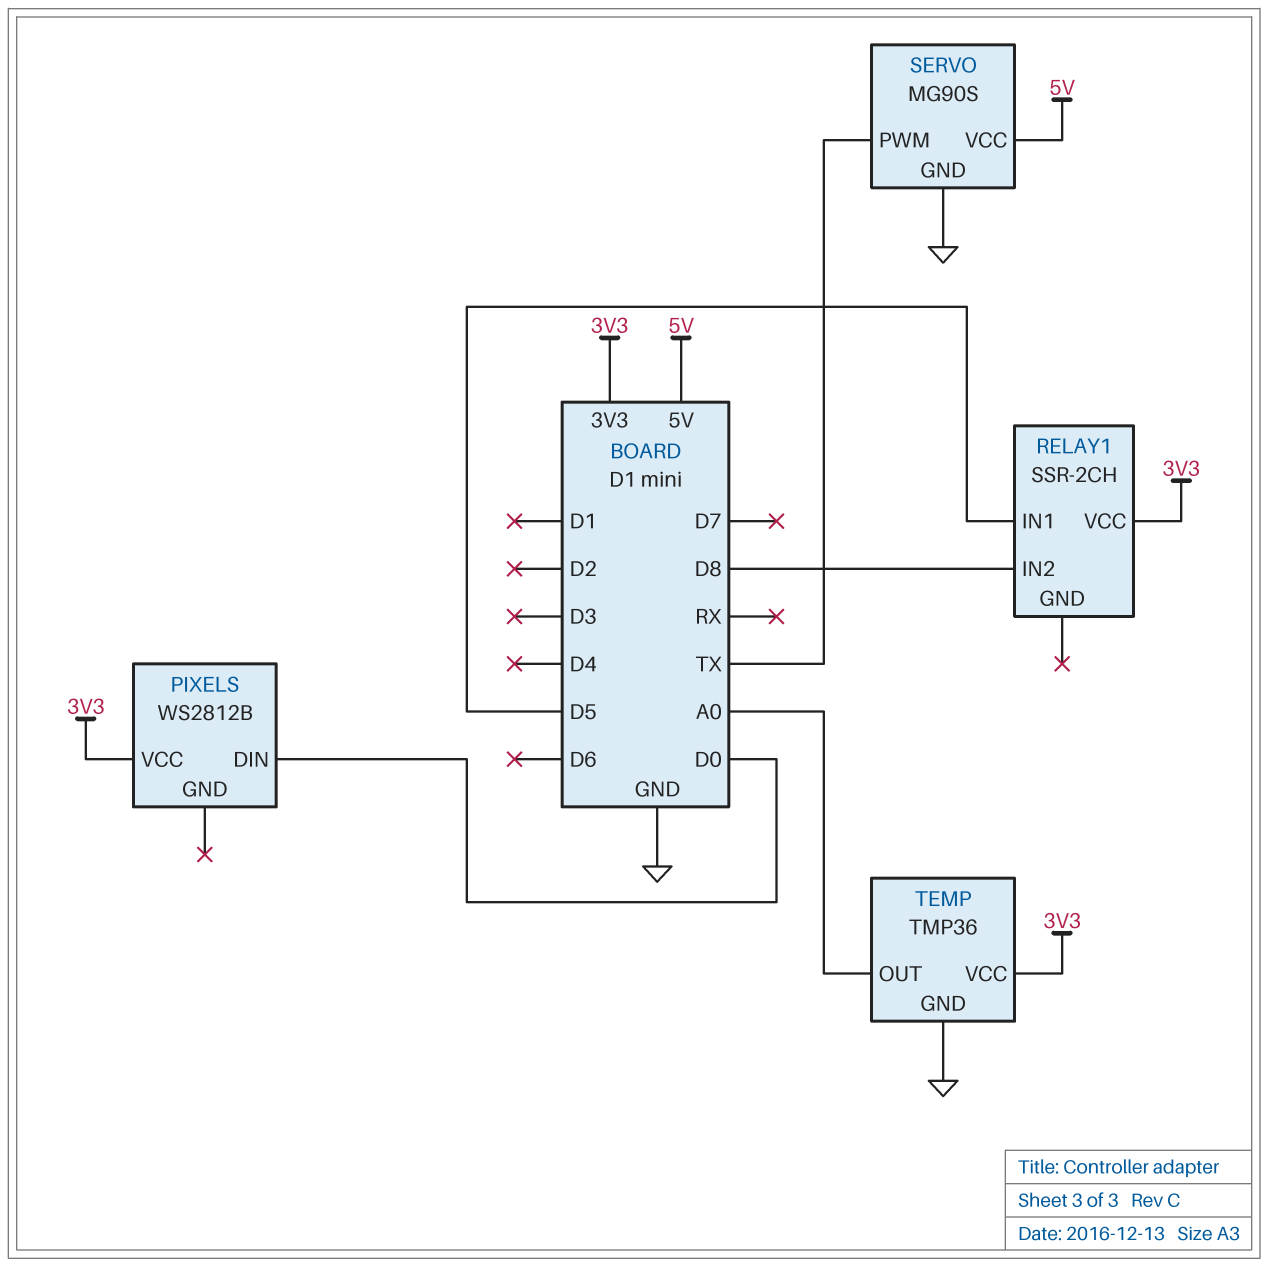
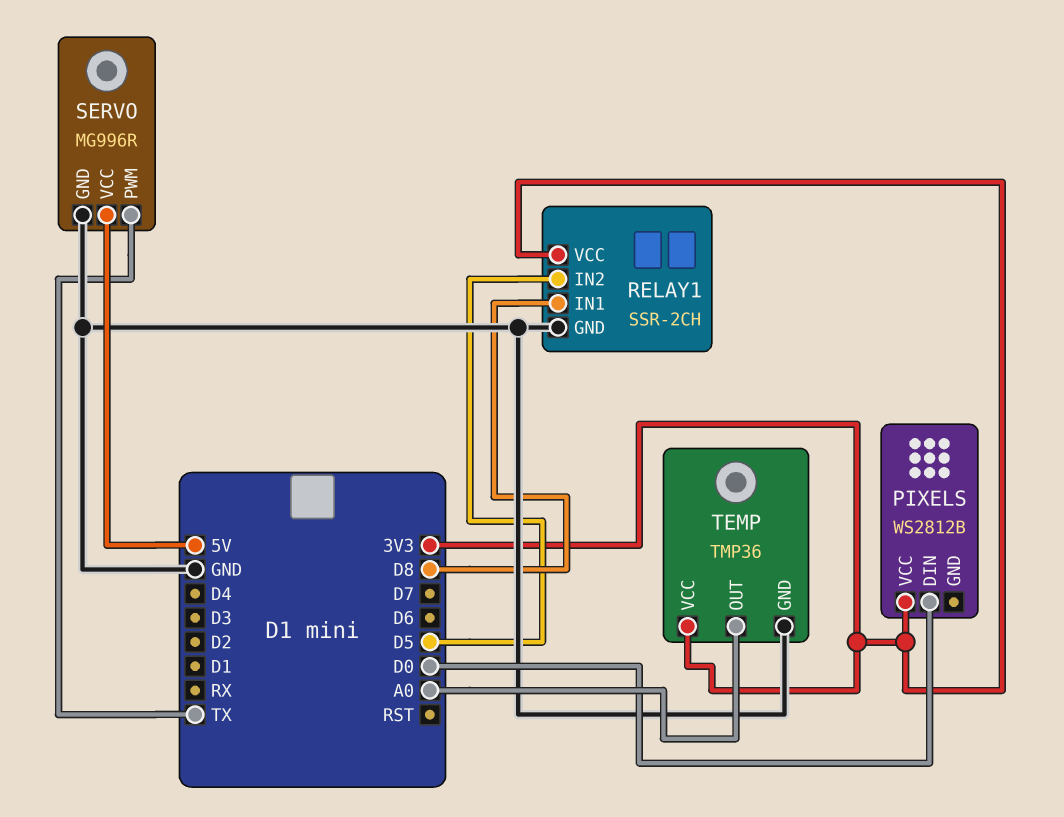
RELAY1 pin GND: none -> GND
RELAY1 pin IN1: D5 -> D8
RELAY1 pin IN2: D8 -> D5
SERVO: MG90S -> MG996R

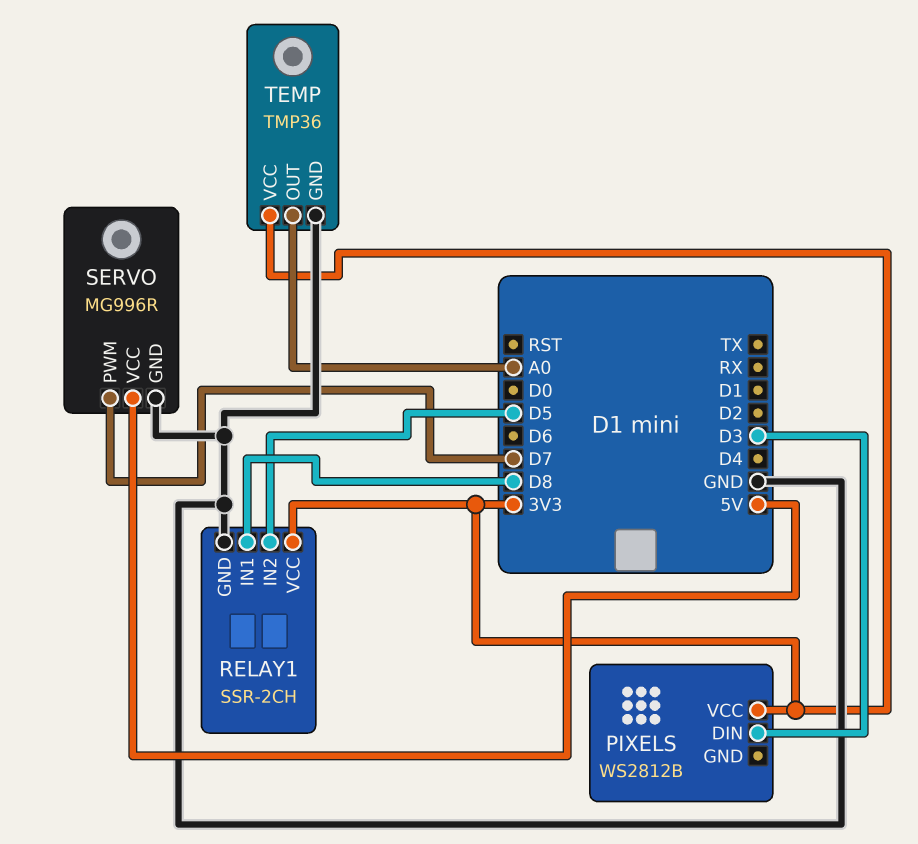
PIXELS pin DIN: D0 -> D3
SERVO pin PWM: TX -> D7

